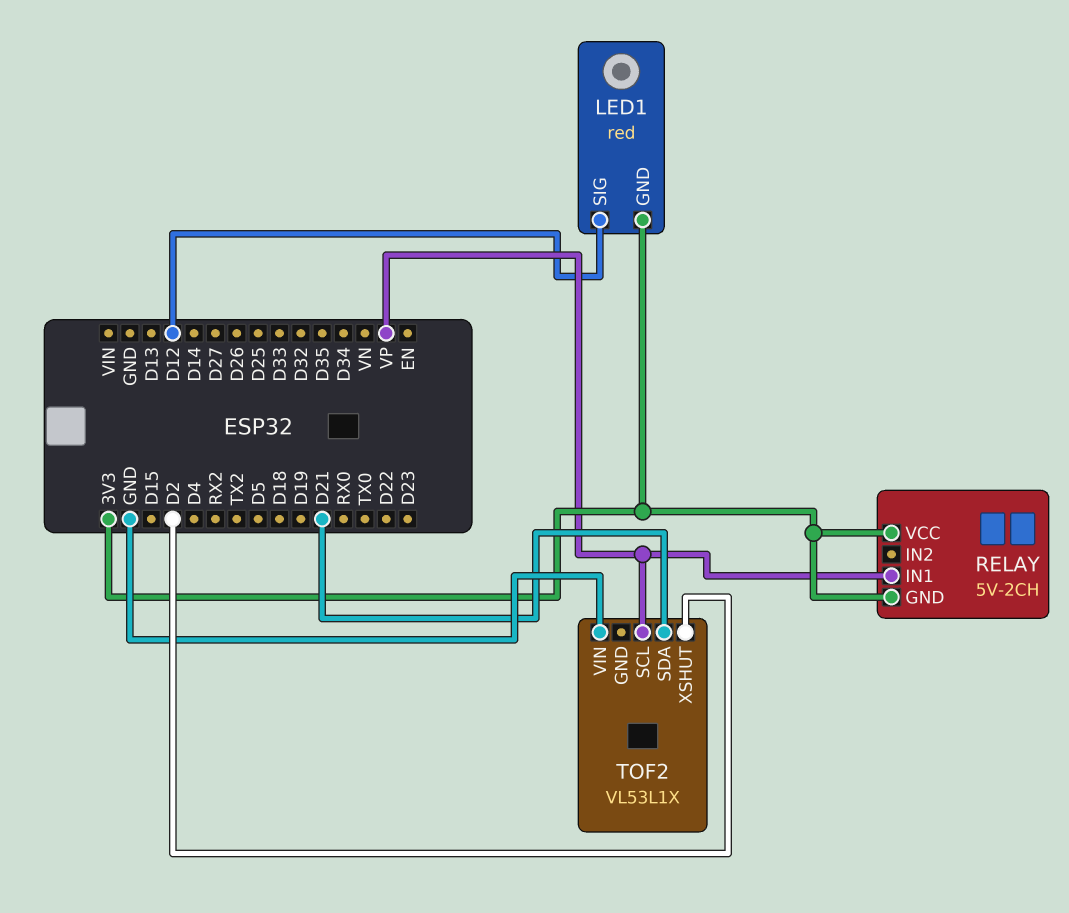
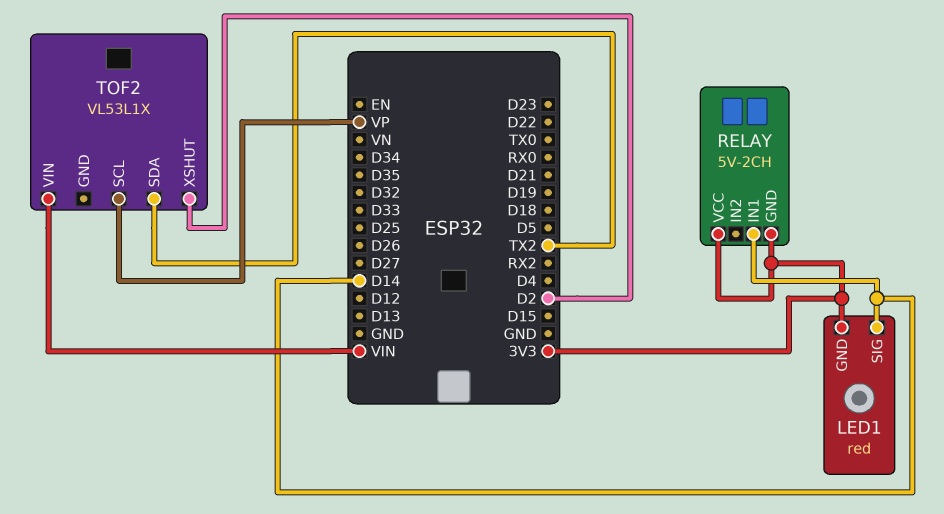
LED1 pin SIG: D12 -> D14
RELAY pin IN1: VP -> D14
TOF2 pin SDA: D21 -> TX2
TOF2 pin VIN: GND -> VIN

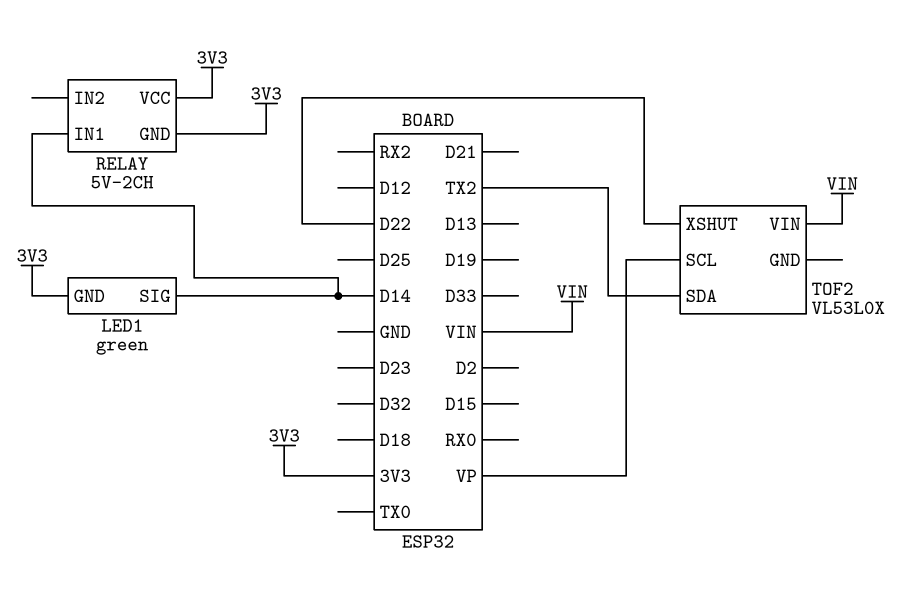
LED1: red -> green
TOF2: VL53L1X -> VL53L0X
TOF2 pin XSHUT: D2 -> D22

